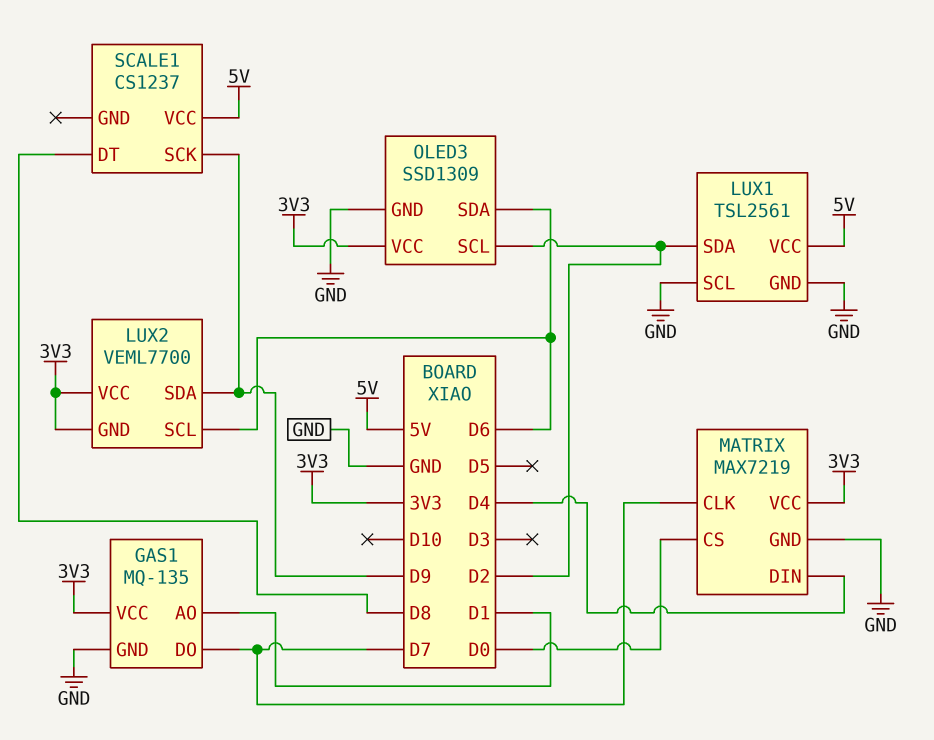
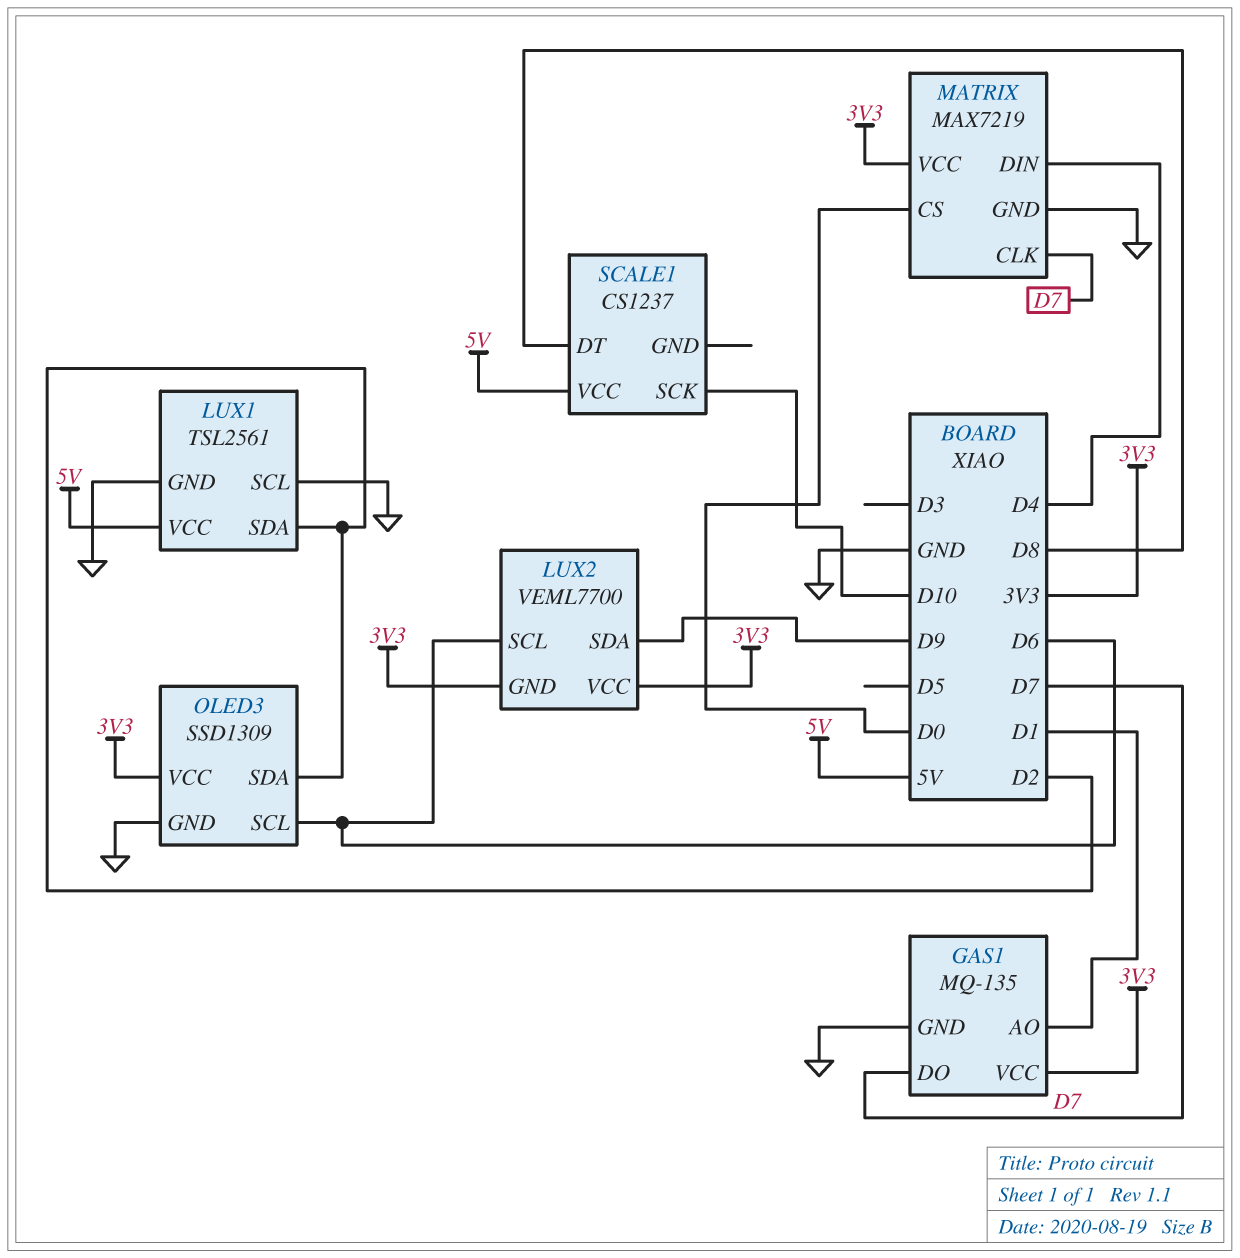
OLED3 pin SCL: D2 -> D6
OLED3 pin SDA: D6 -> D2
SCALE1 pin SCK: D9 -> D10

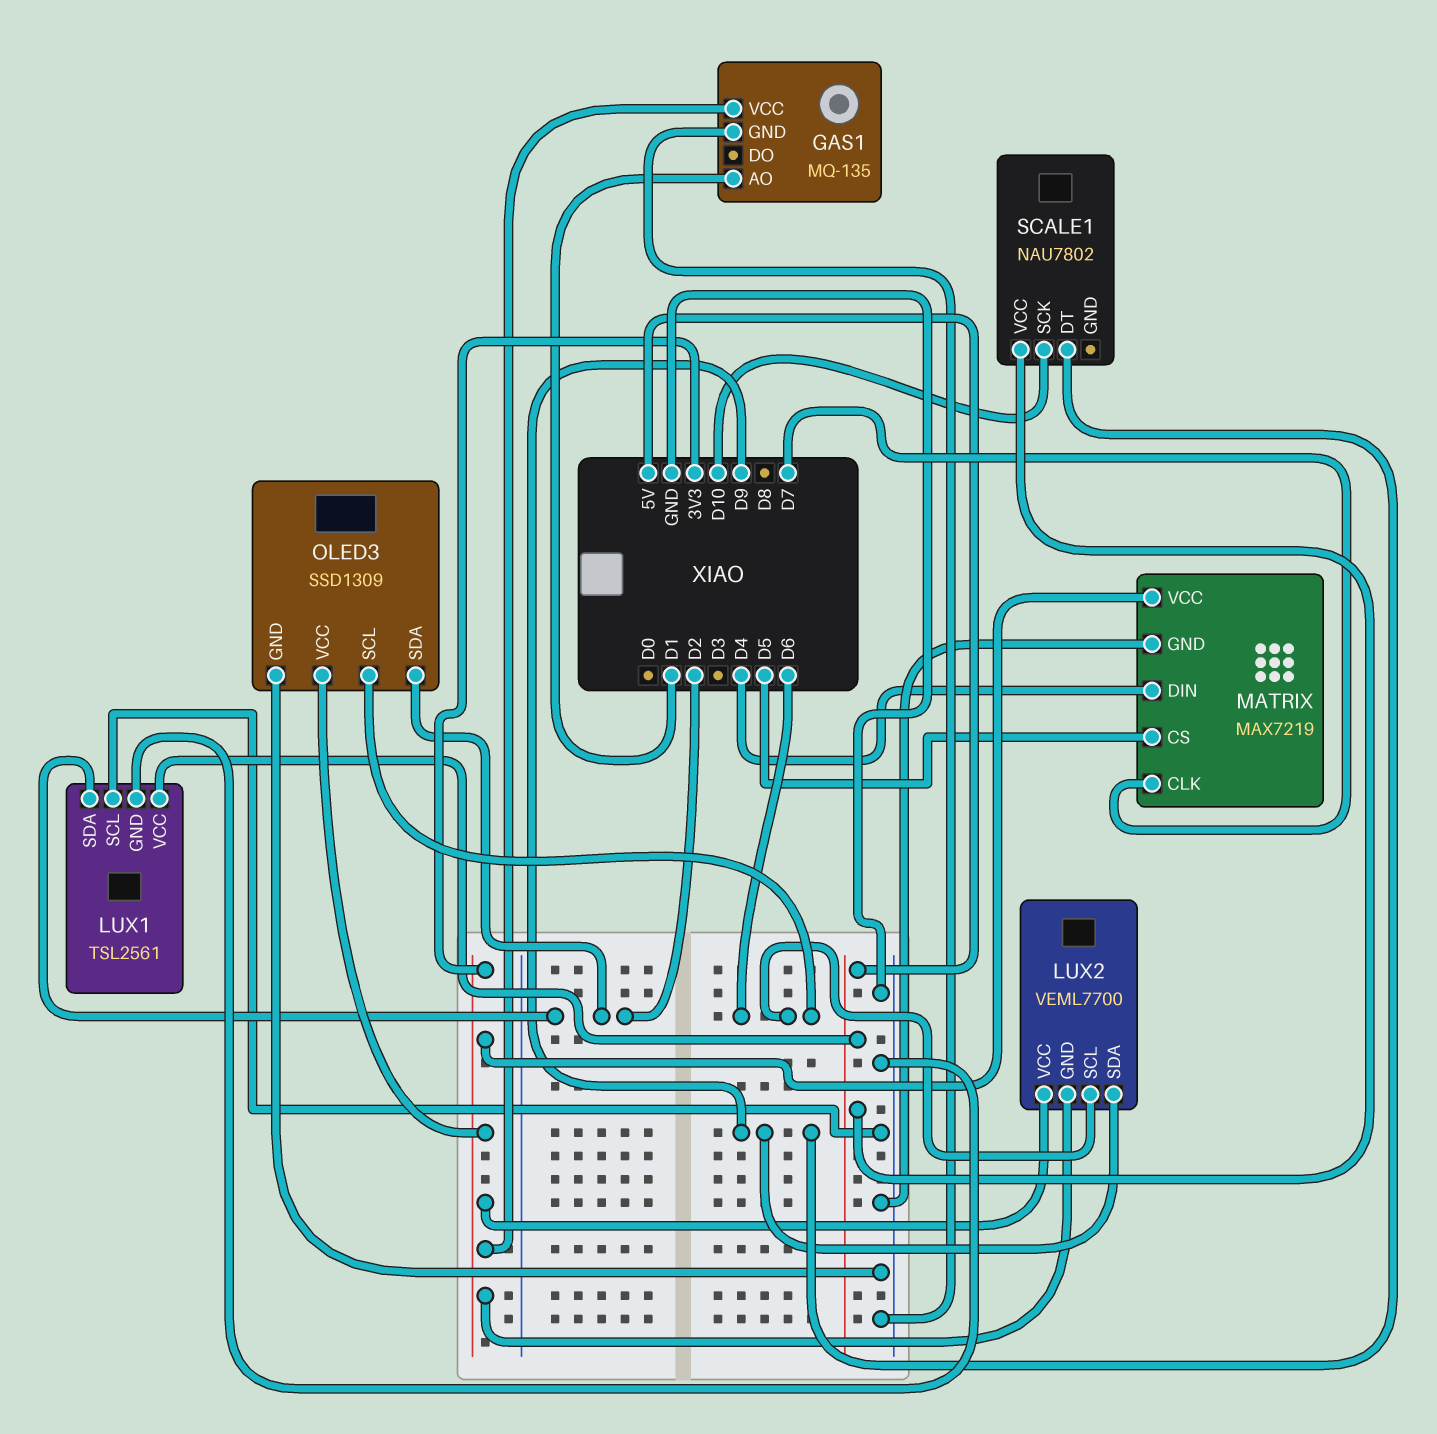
GAS1 pin DO: D7 -> none
MATRIX pin CS: D0 -> D5
SCALE1: CS1237 -> NAU7802
SCALE1 pin DT: D8 -> D9

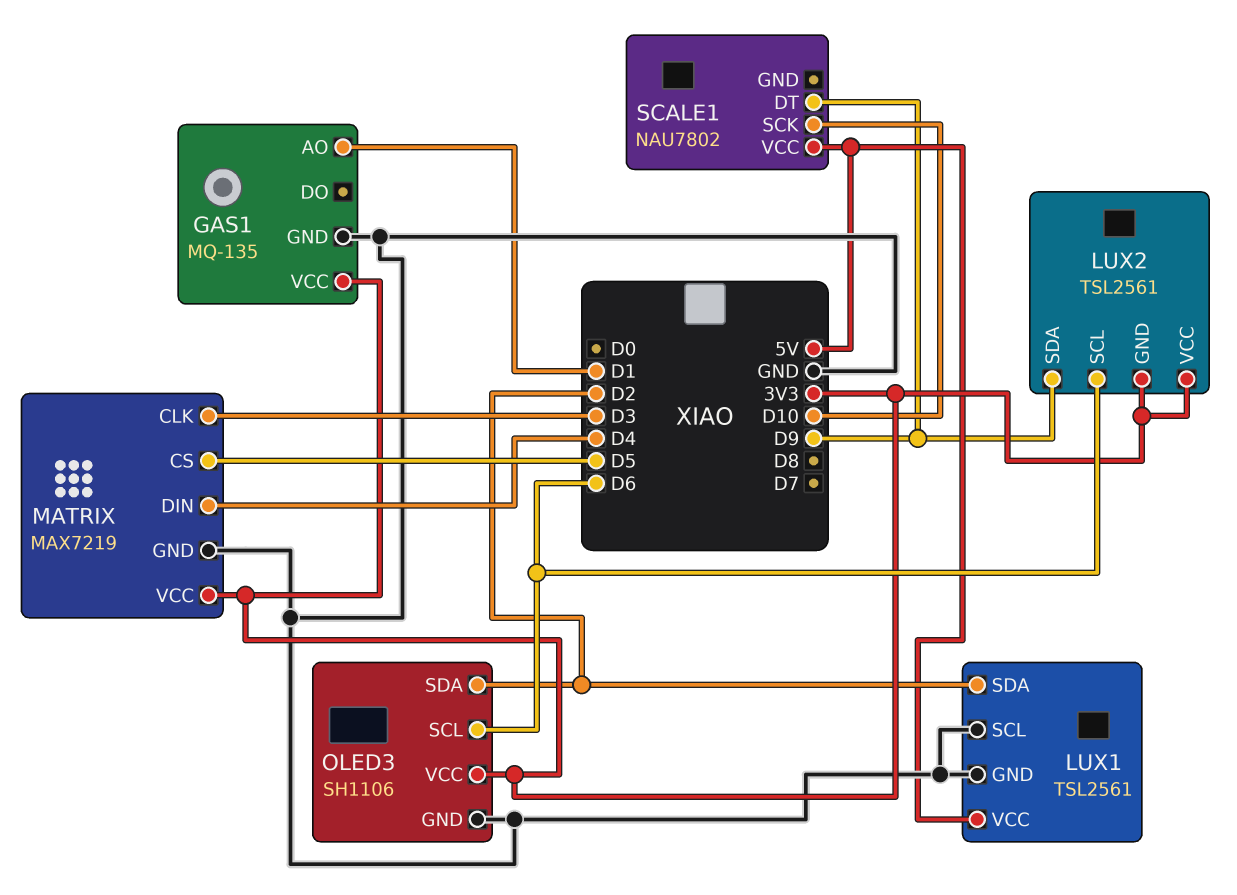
LUX2: VEML7700 -> TSL2561
MATRIX pin CLK: D7 -> D3
OLED3: SSD1309 -> SH1106

